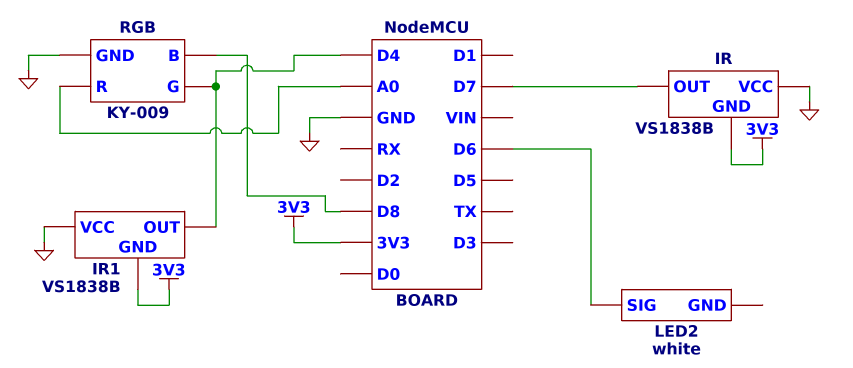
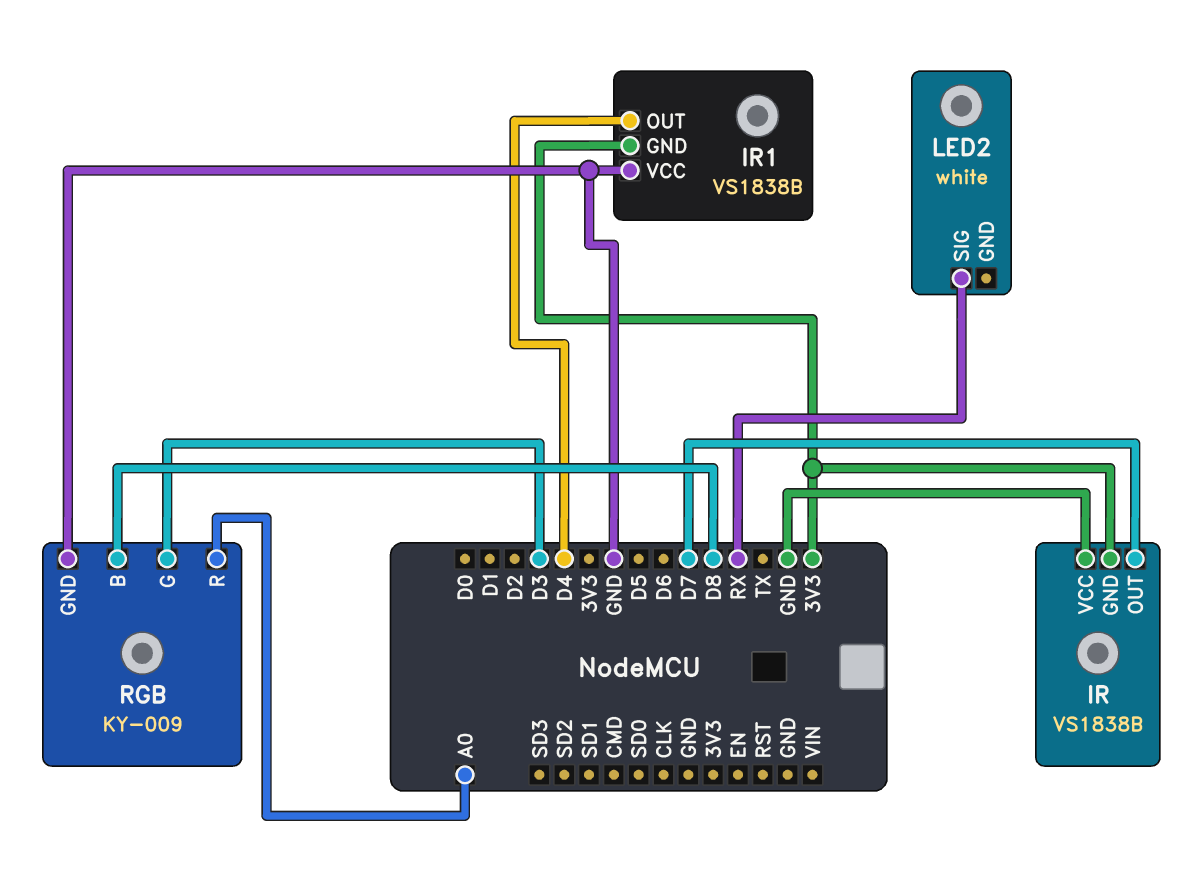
LED2 pin SIG: D6 -> RX
RGB pin G: D4 -> D3

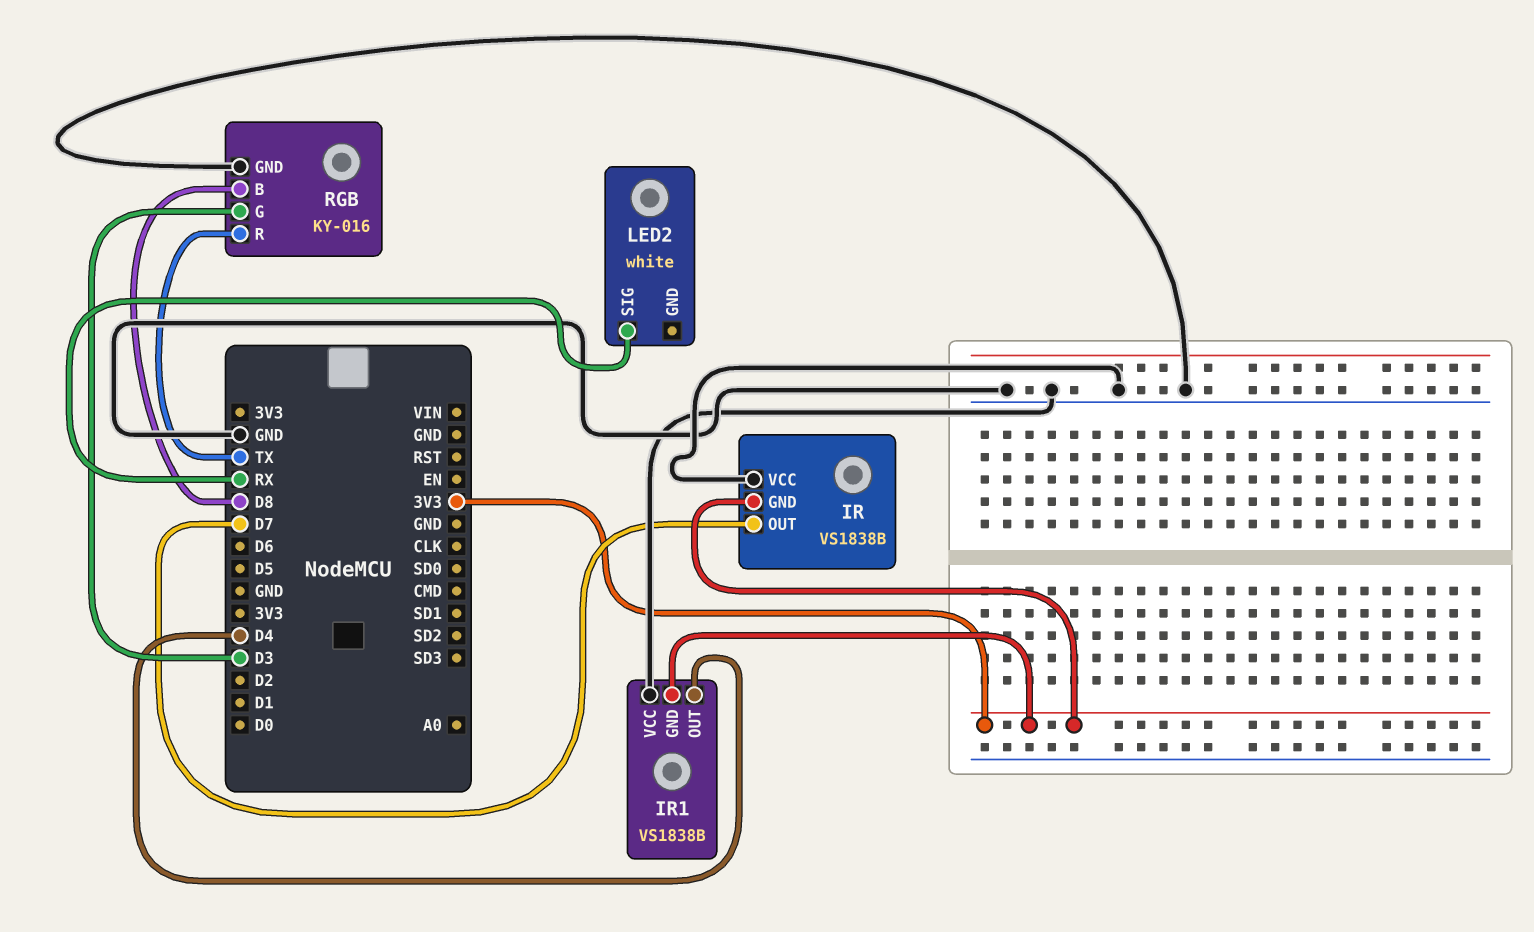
RGB: KY-009 -> KY-016
RGB pin R: A0 -> TX

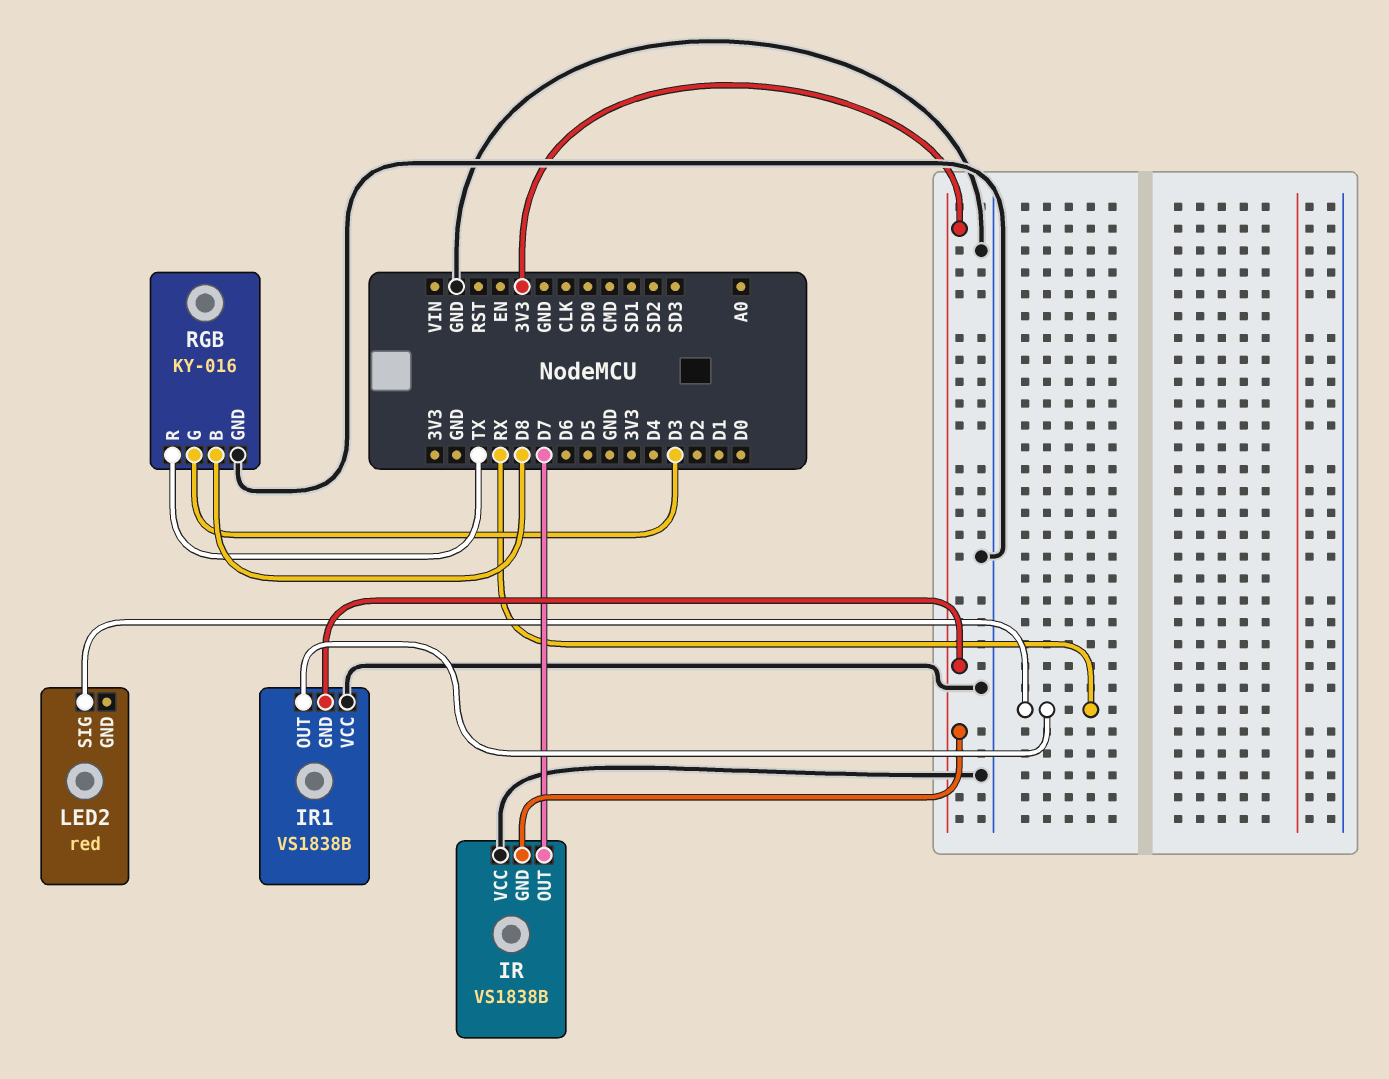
IR1 pin OUT: D4 -> RX
LED2: white -> red

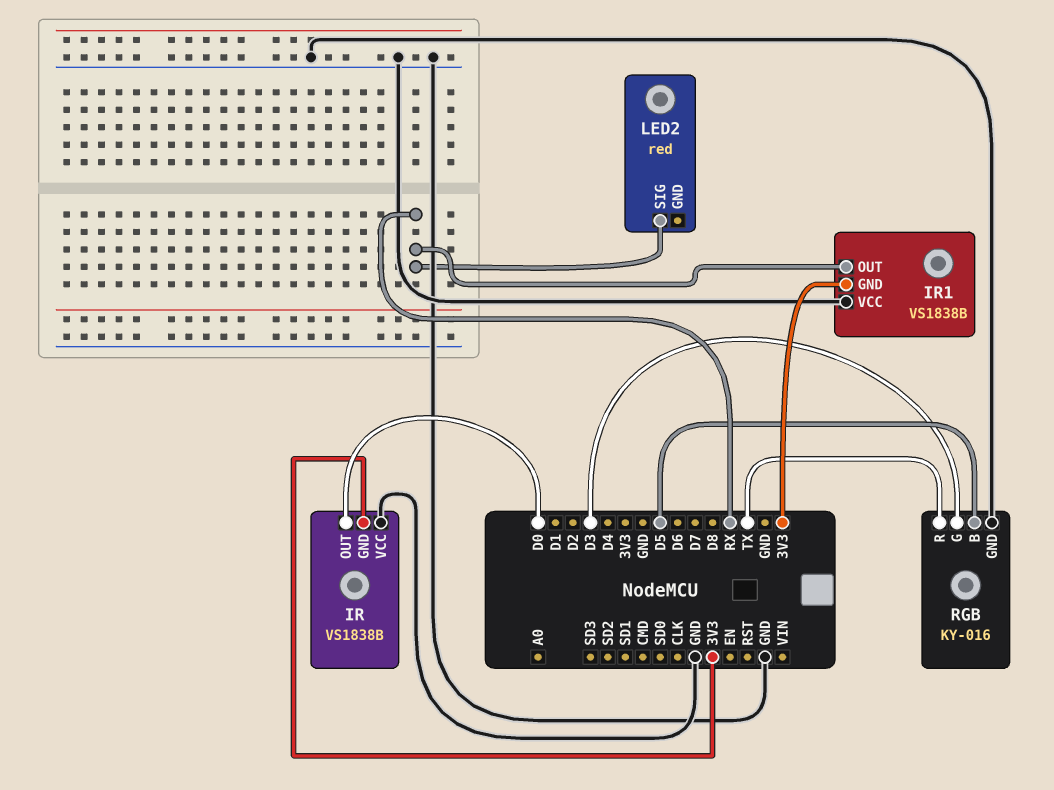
IR pin OUT: D7 -> D0
RGB pin B: D8 -> D5

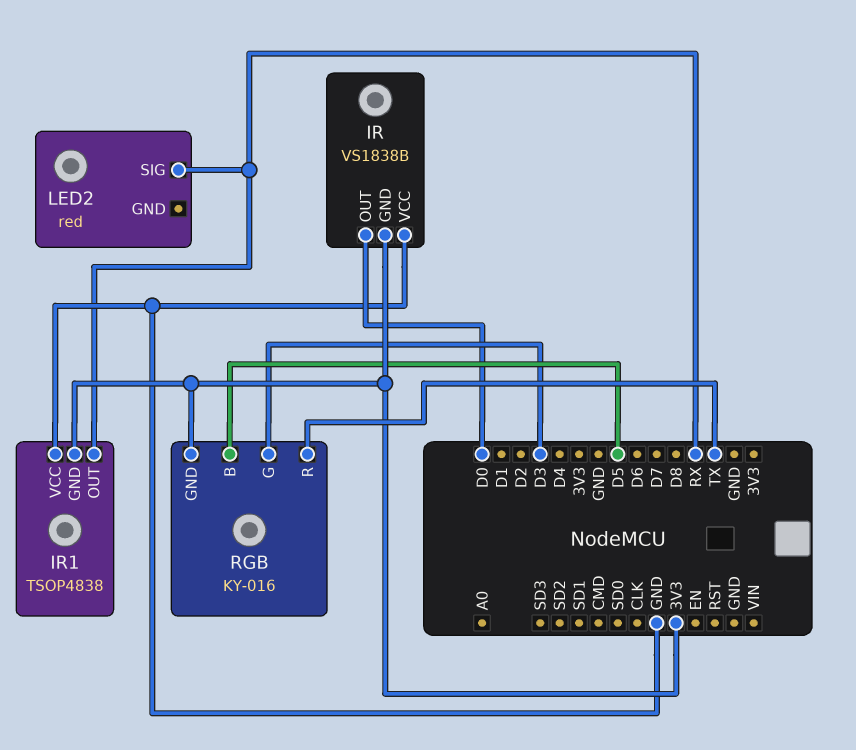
IR1: VS1838B -> TSOP4838
RGB pin GND: GND -> 3V3

